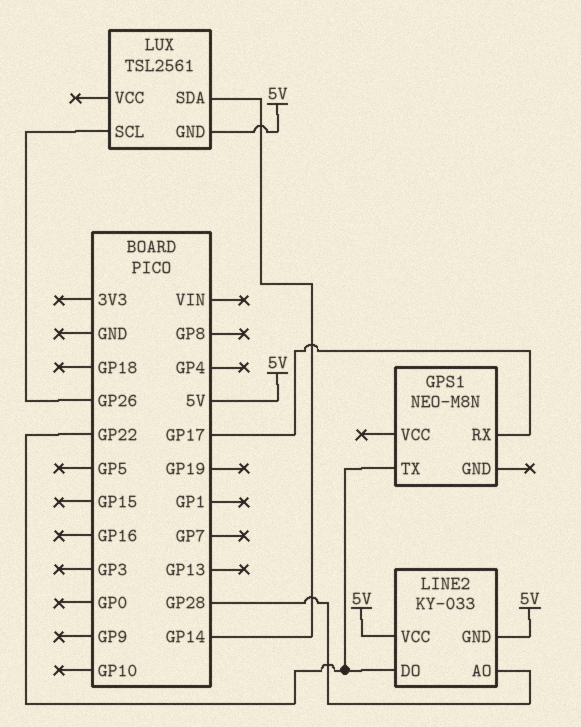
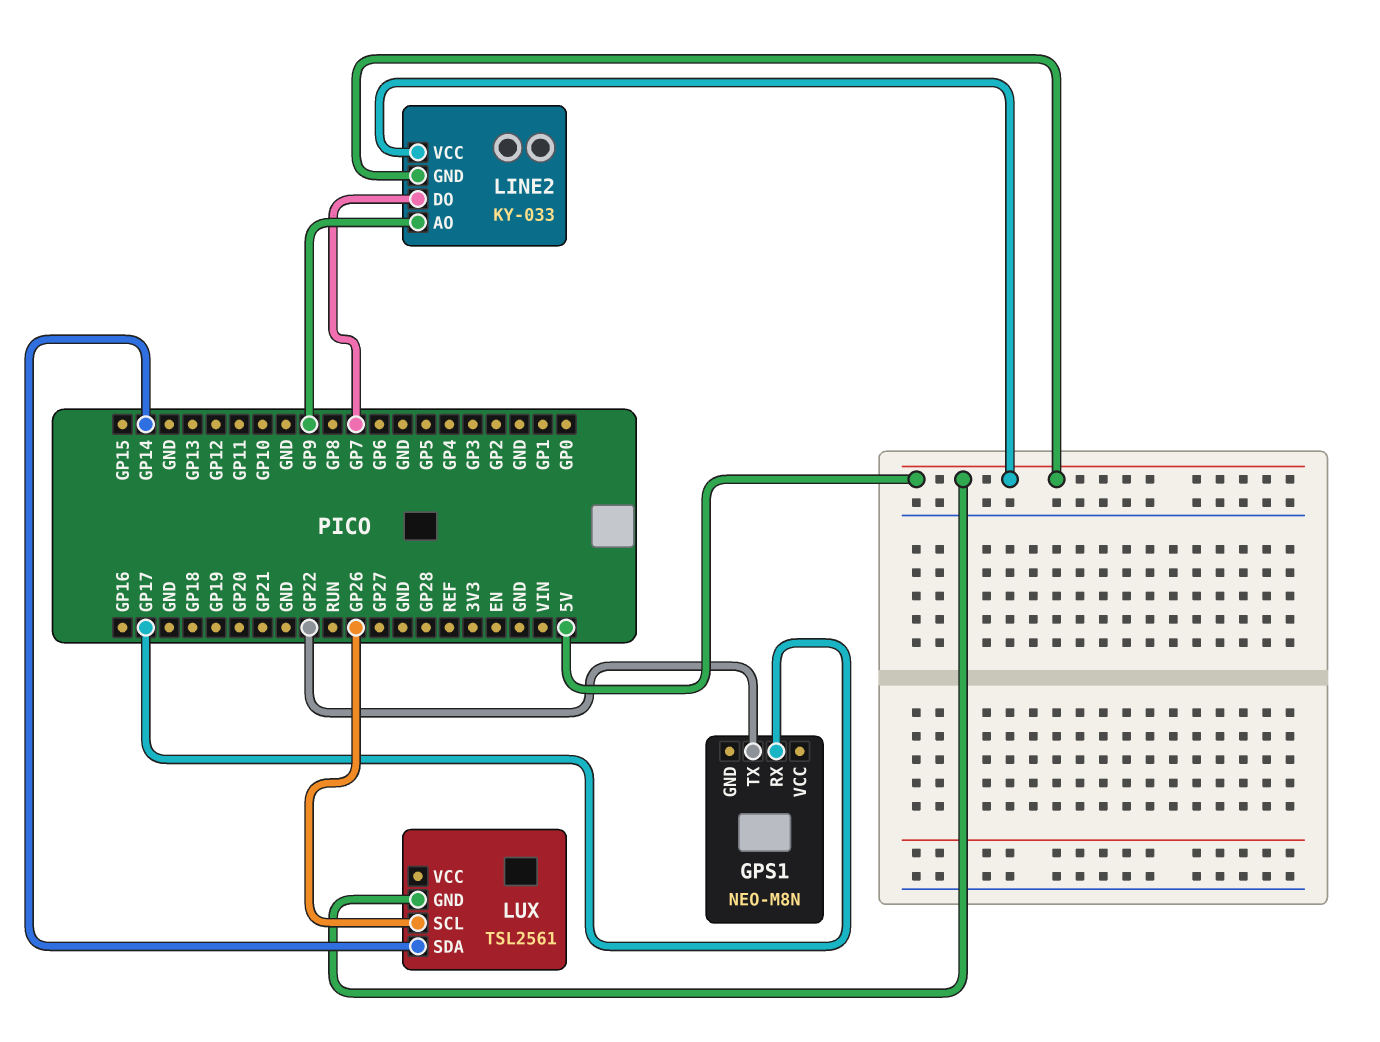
LINE2 pin AO: GP28 -> GP9
LINE2 pin DO: GP22 -> GP7

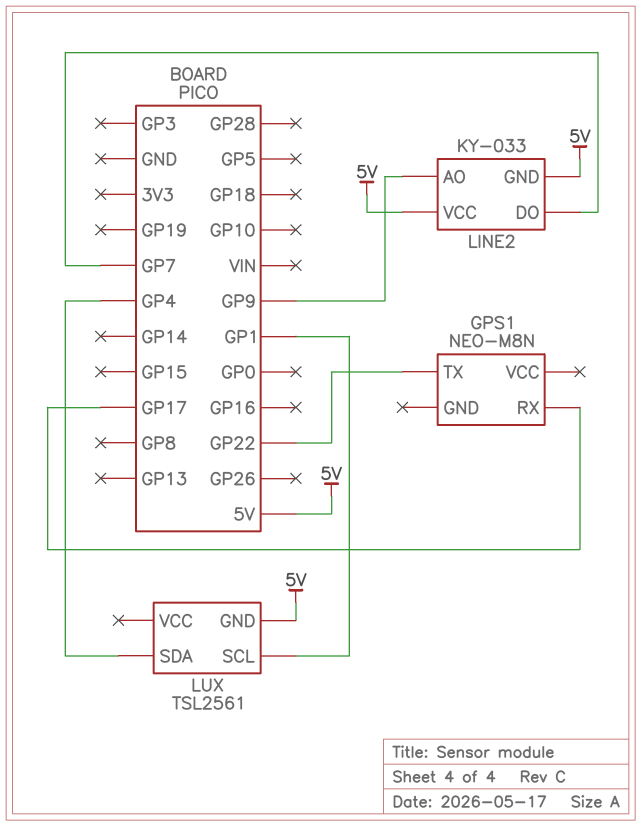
LUX pin SCL: GP26 -> GP1
LUX pin SDA: GP14 -> GP4

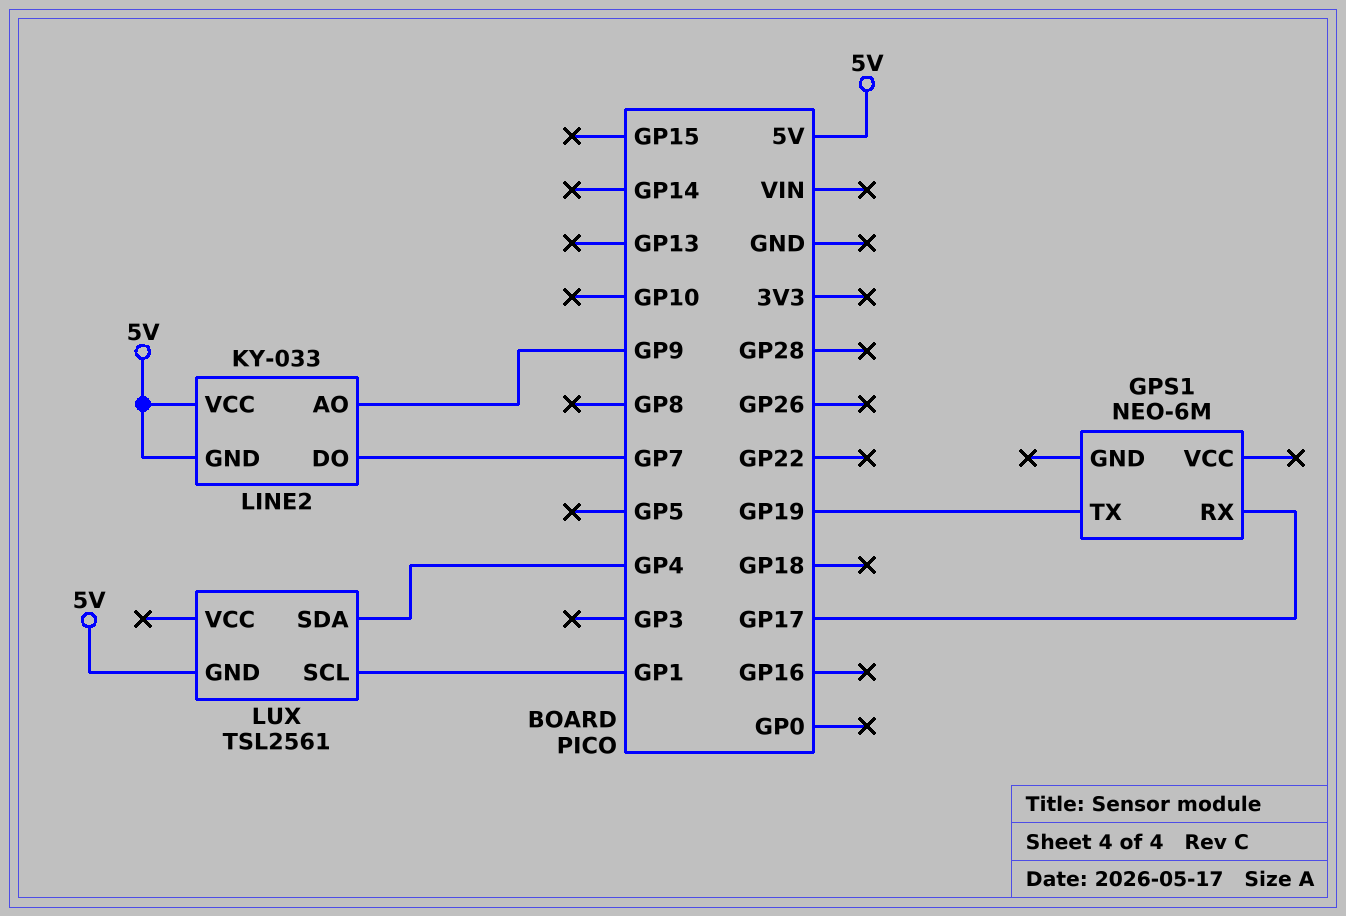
GPS1: NEO-M8N -> NEO-6M
GPS1 pin TX: GP22 -> GP19

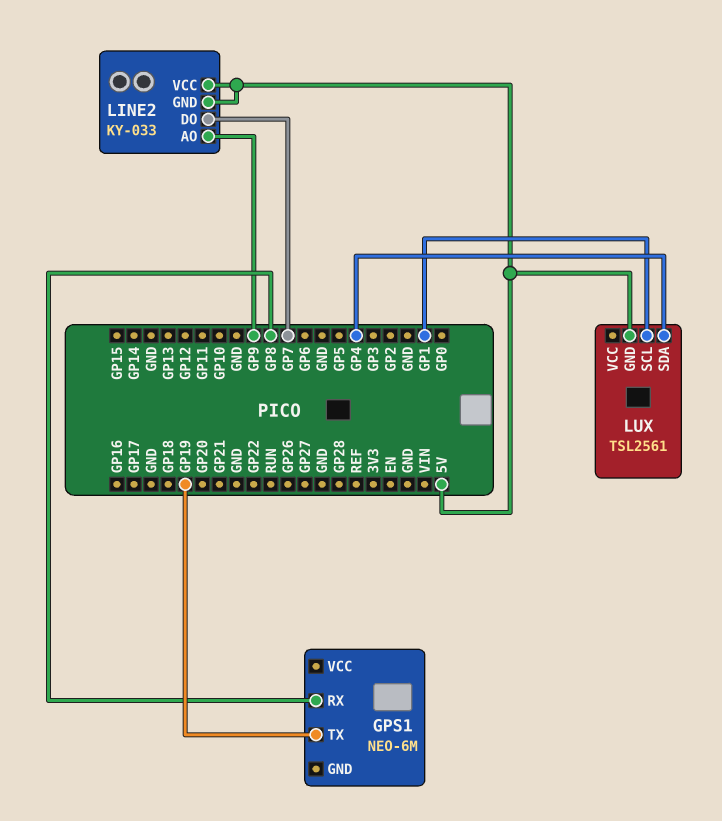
GPS1 pin RX: GP17 -> GP8

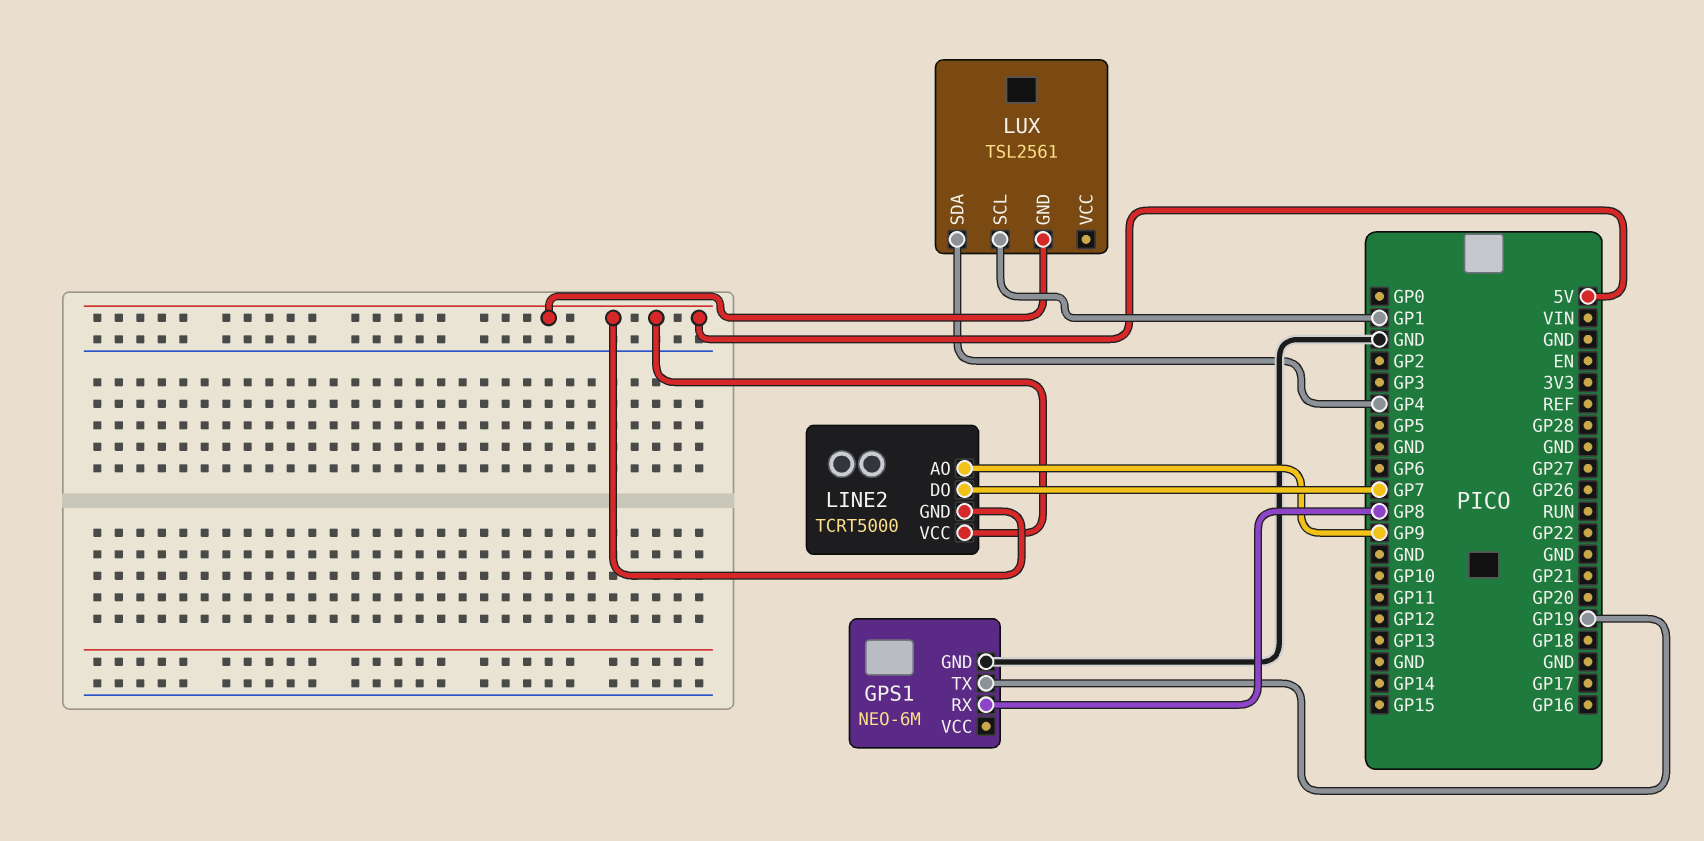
GPS1 pin GND: none -> GND
LINE2: KY-033 -> TCRT5000

